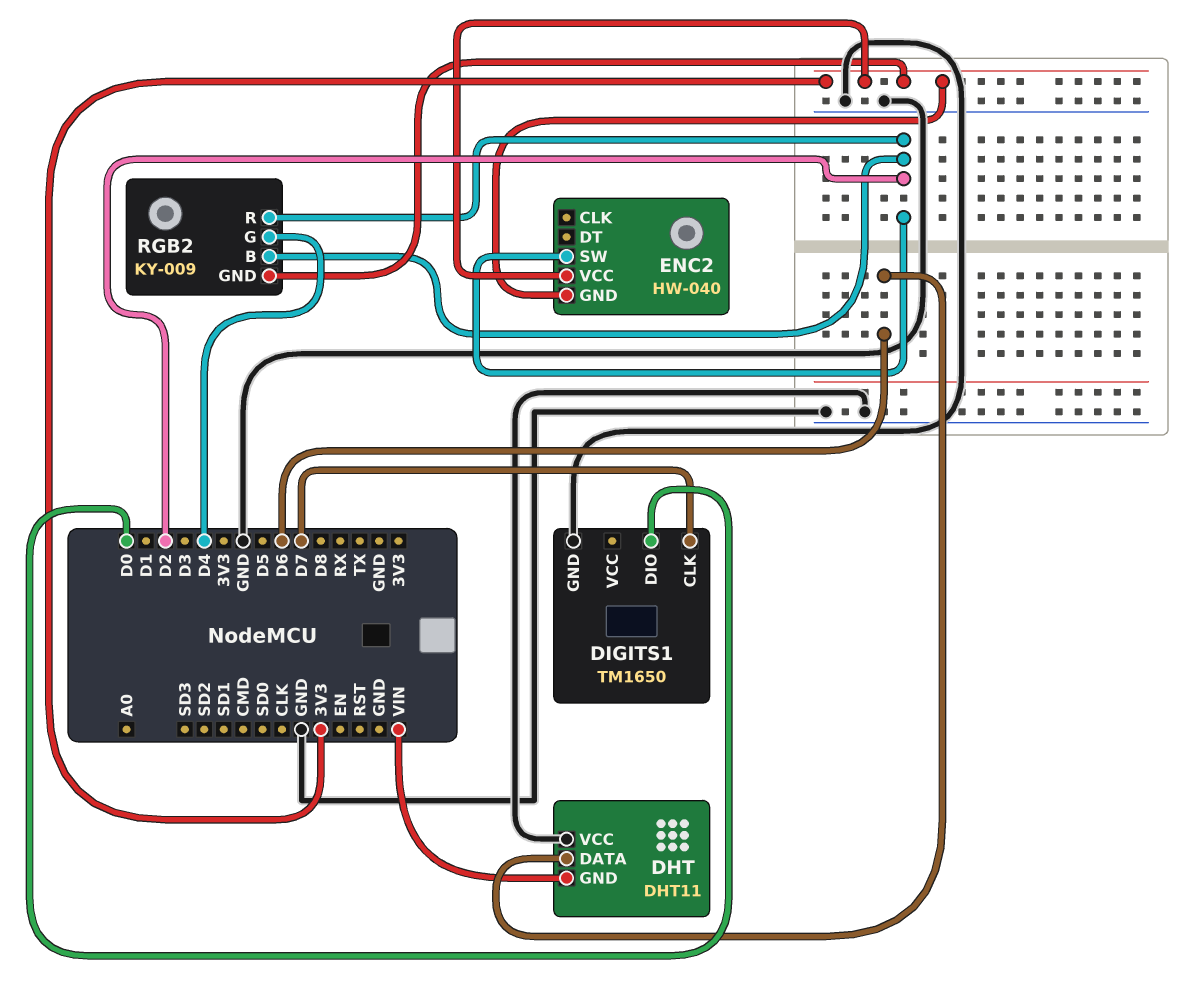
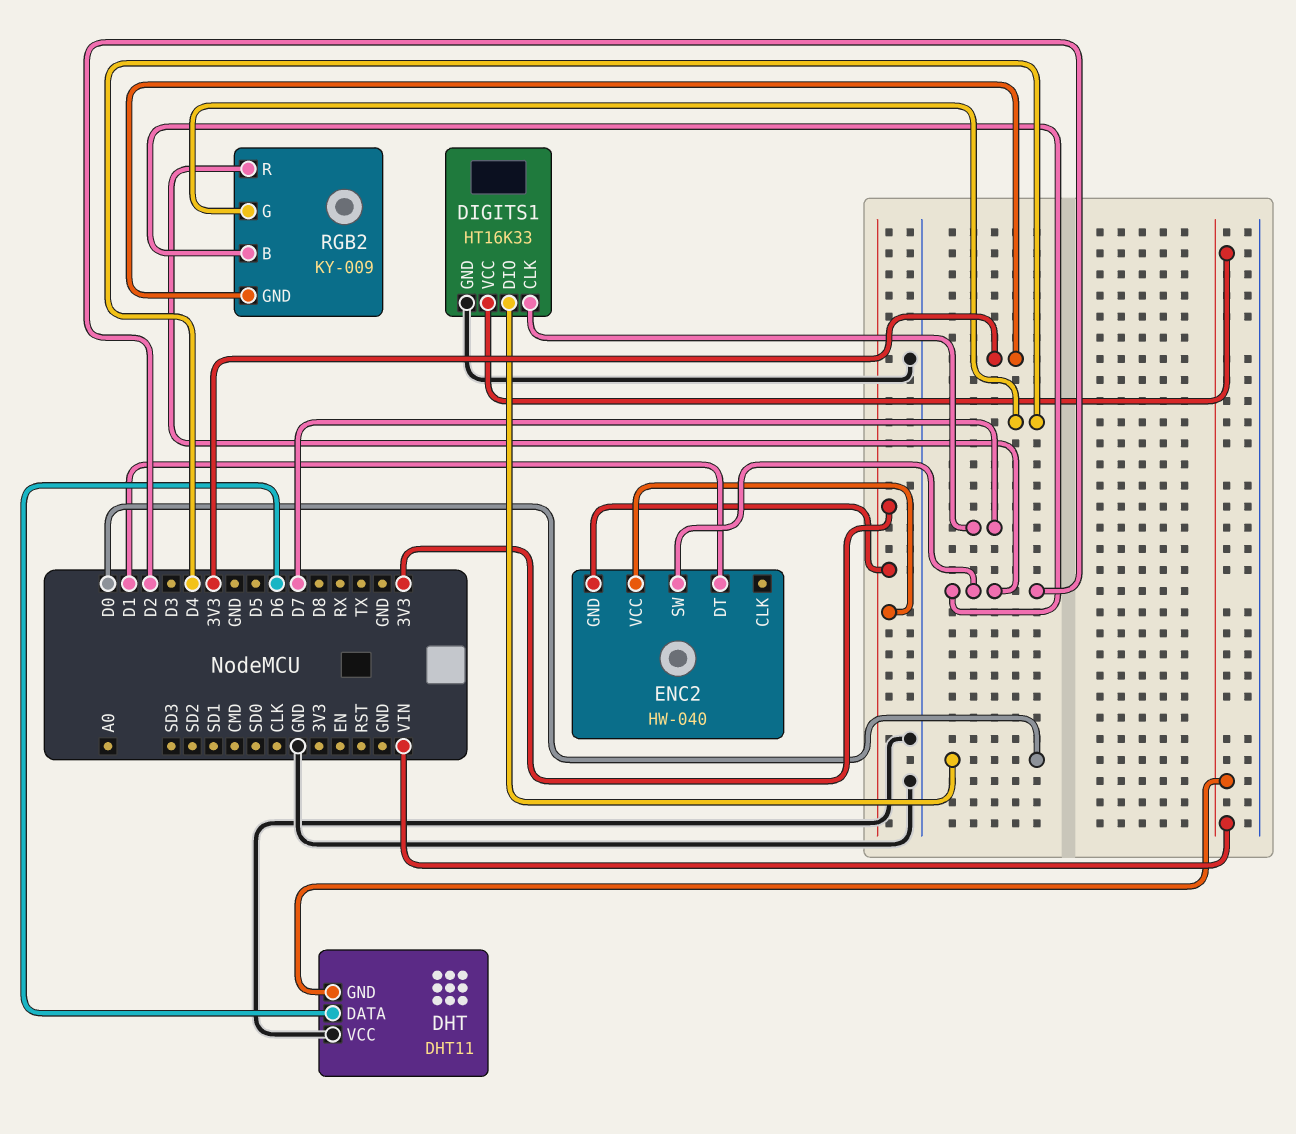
DIGITS1: TM1650 -> HT16K33
DIGITS1 pin VCC: none -> VIN
ENC2 pin DT: none -> D1

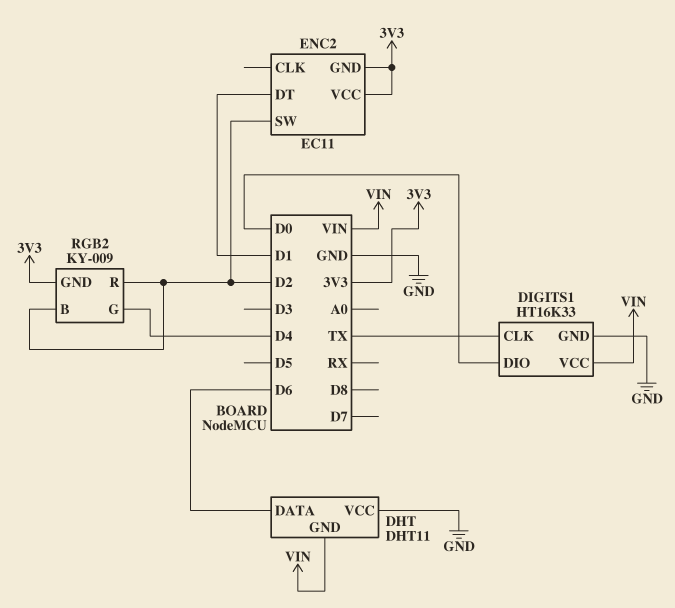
DIGITS1 pin CLK: D7 -> TX
ENC2: HW-040 -> EC11

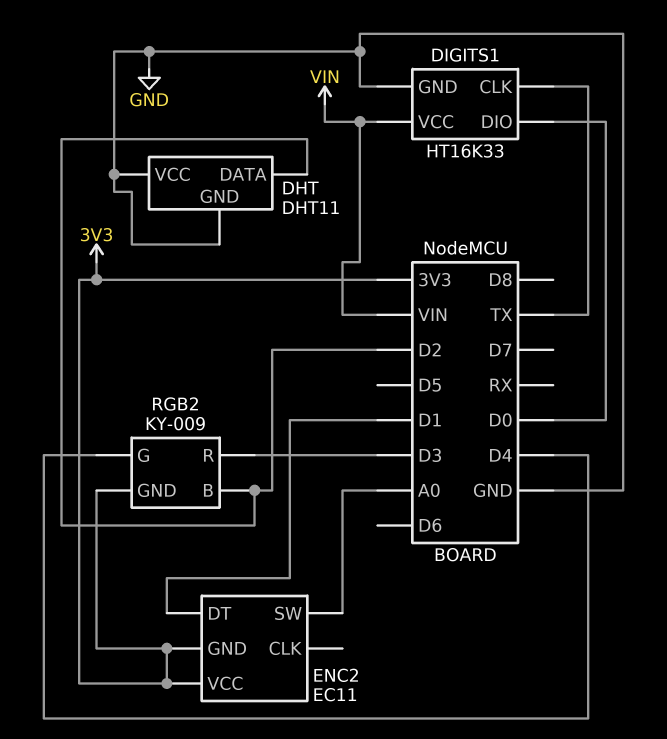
DHT pin DATA: D6 -> D2
DHT pin GND: VIN -> GND
ENC2 pin SW: D2 -> A0
RGB2 pin R: D2 -> D3

